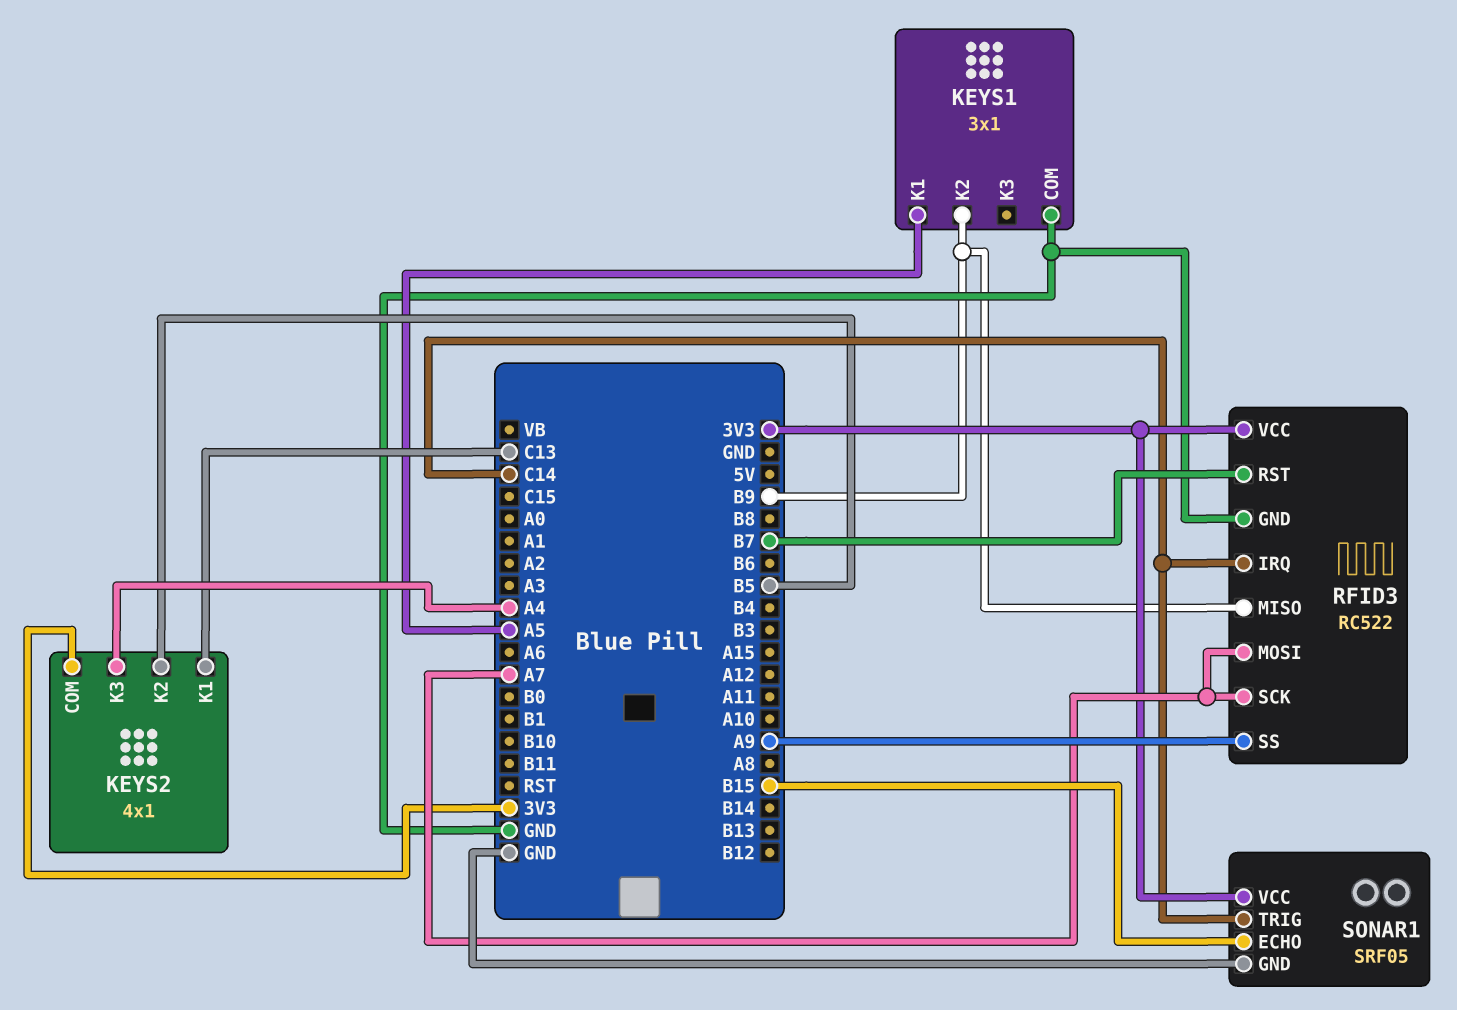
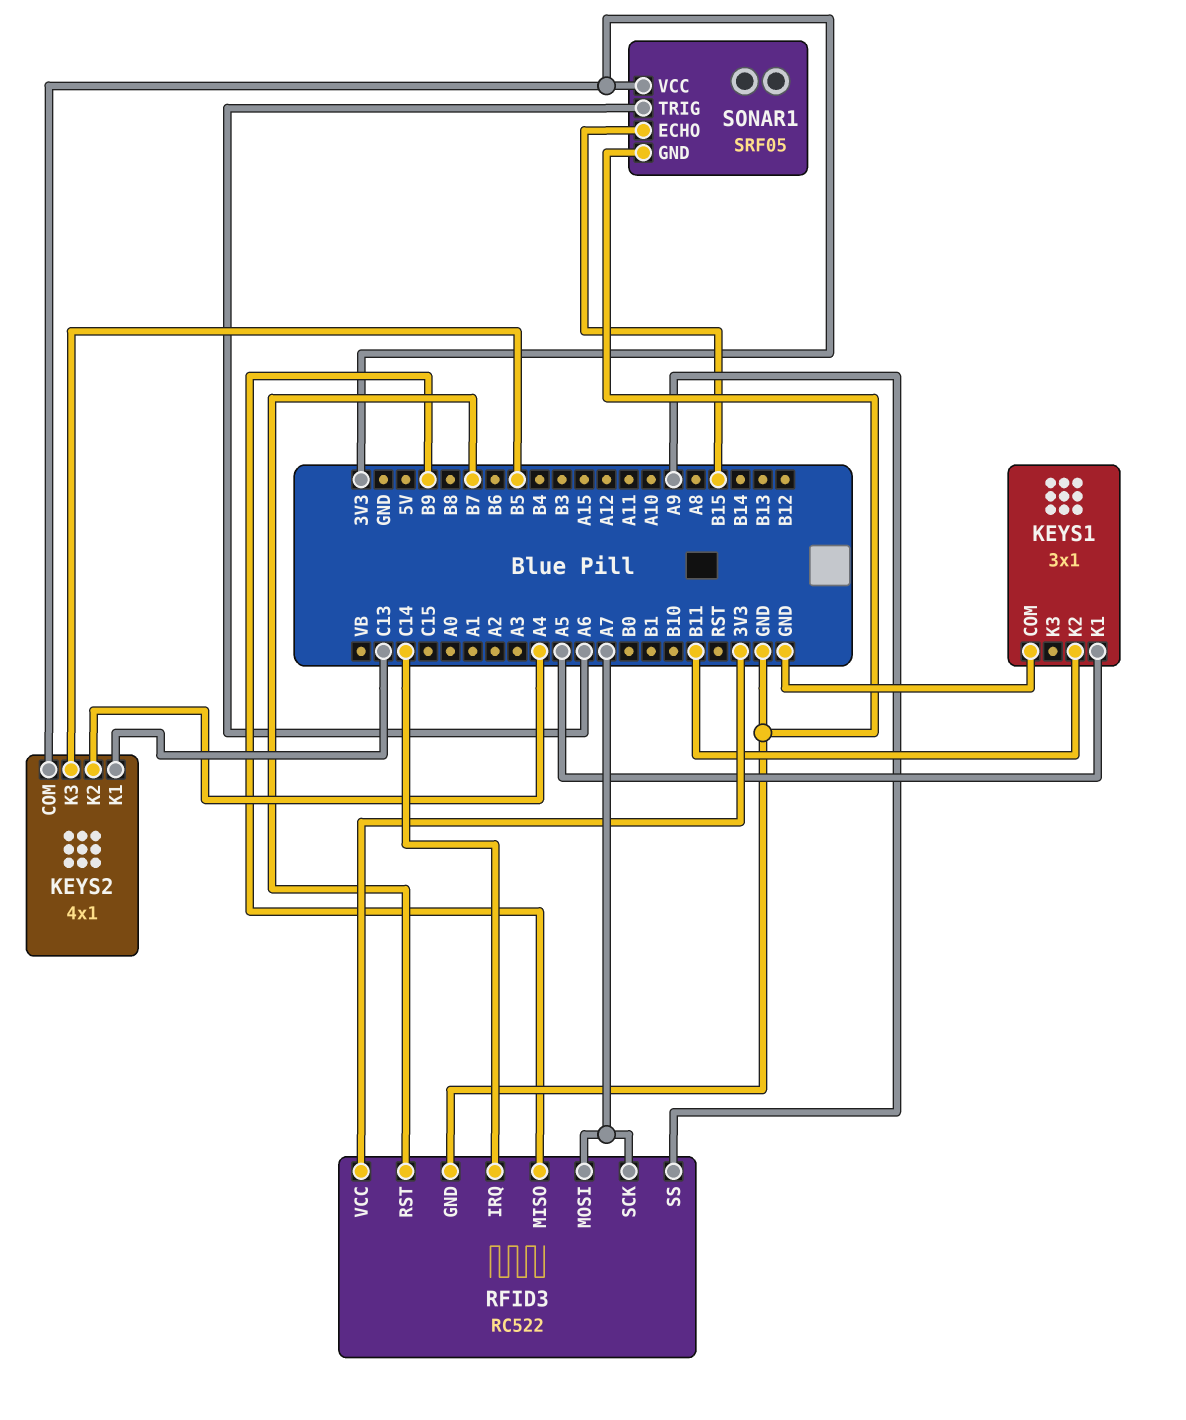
KEYS1 pin K2: B9 -> B11
KEYS2 pin K2: B5 -> A4
KEYS2 pin K3: A4 -> B5
SONAR1 pin TRIG: C14 -> A6

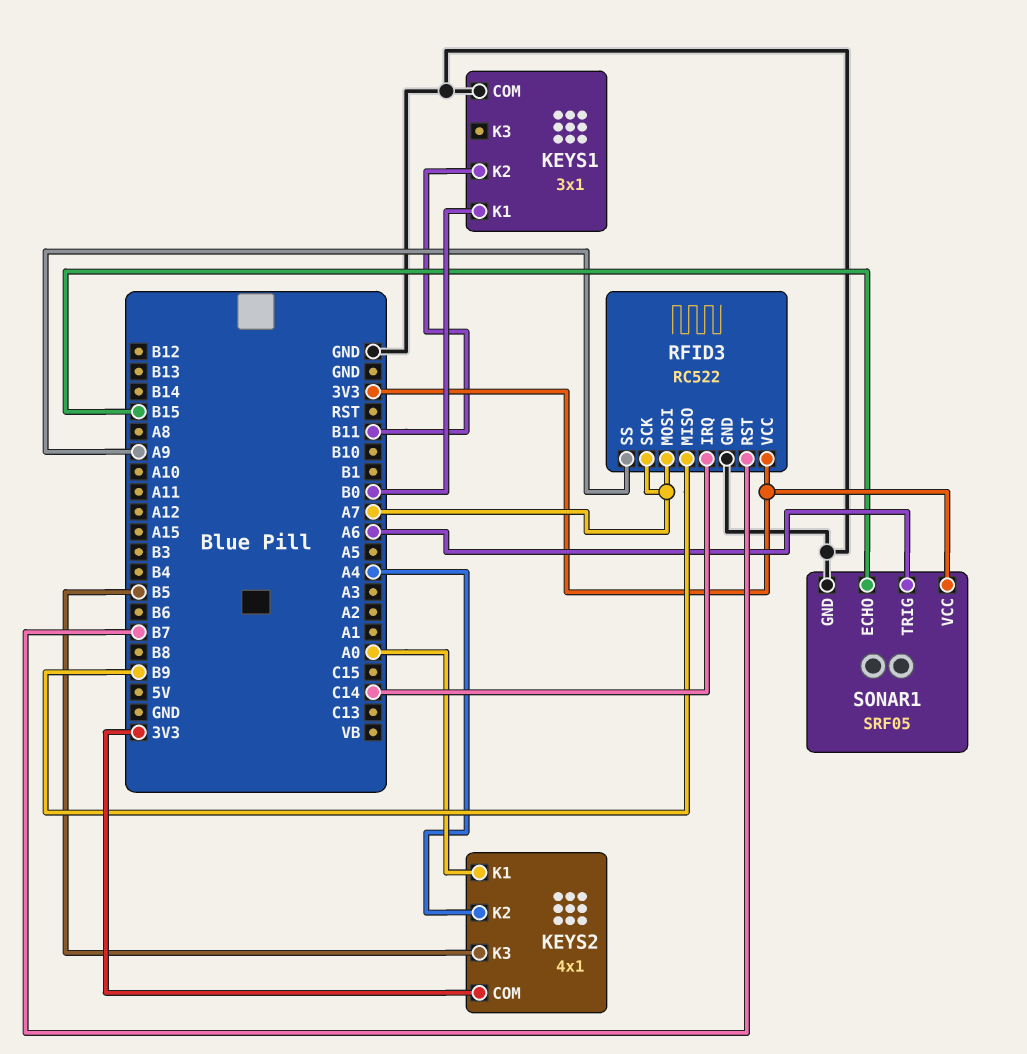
KEYS1 pin K1: A5 -> B0
KEYS2 pin K1: C13 -> A0

